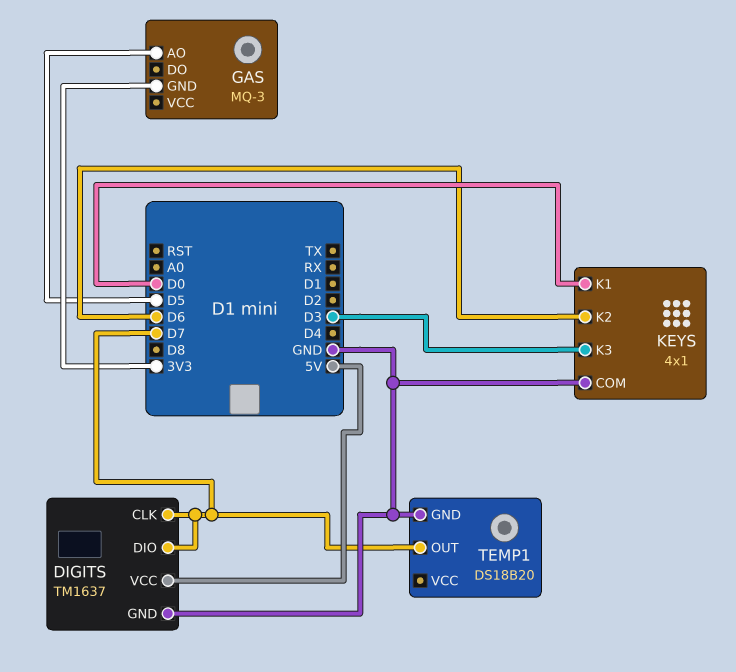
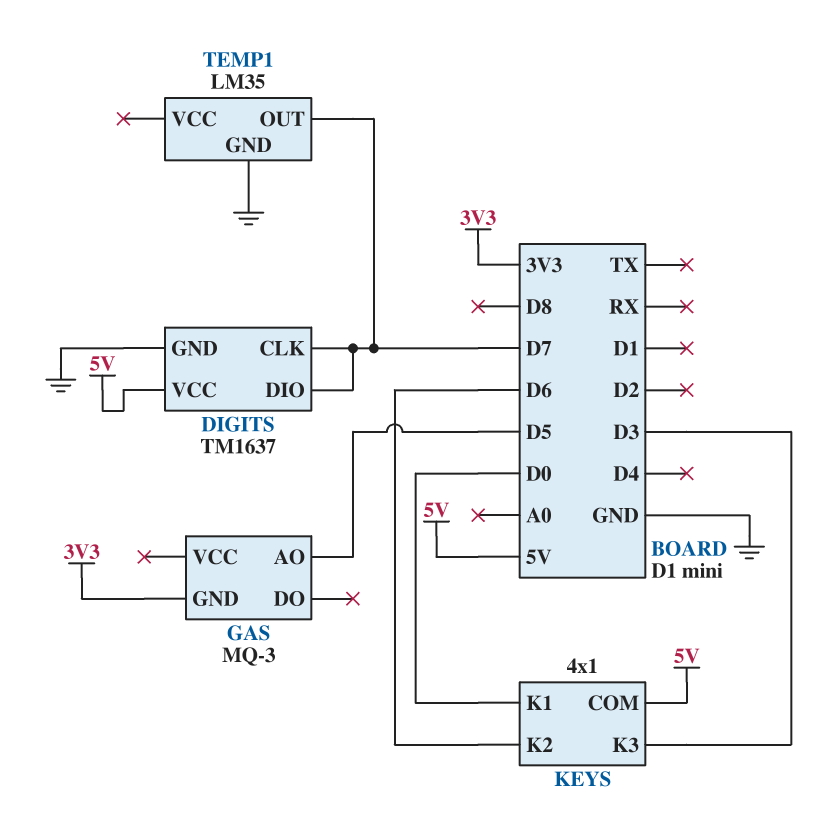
KEYS pin COM: GND -> 5V
TEMP1: DS18B20 -> LM35

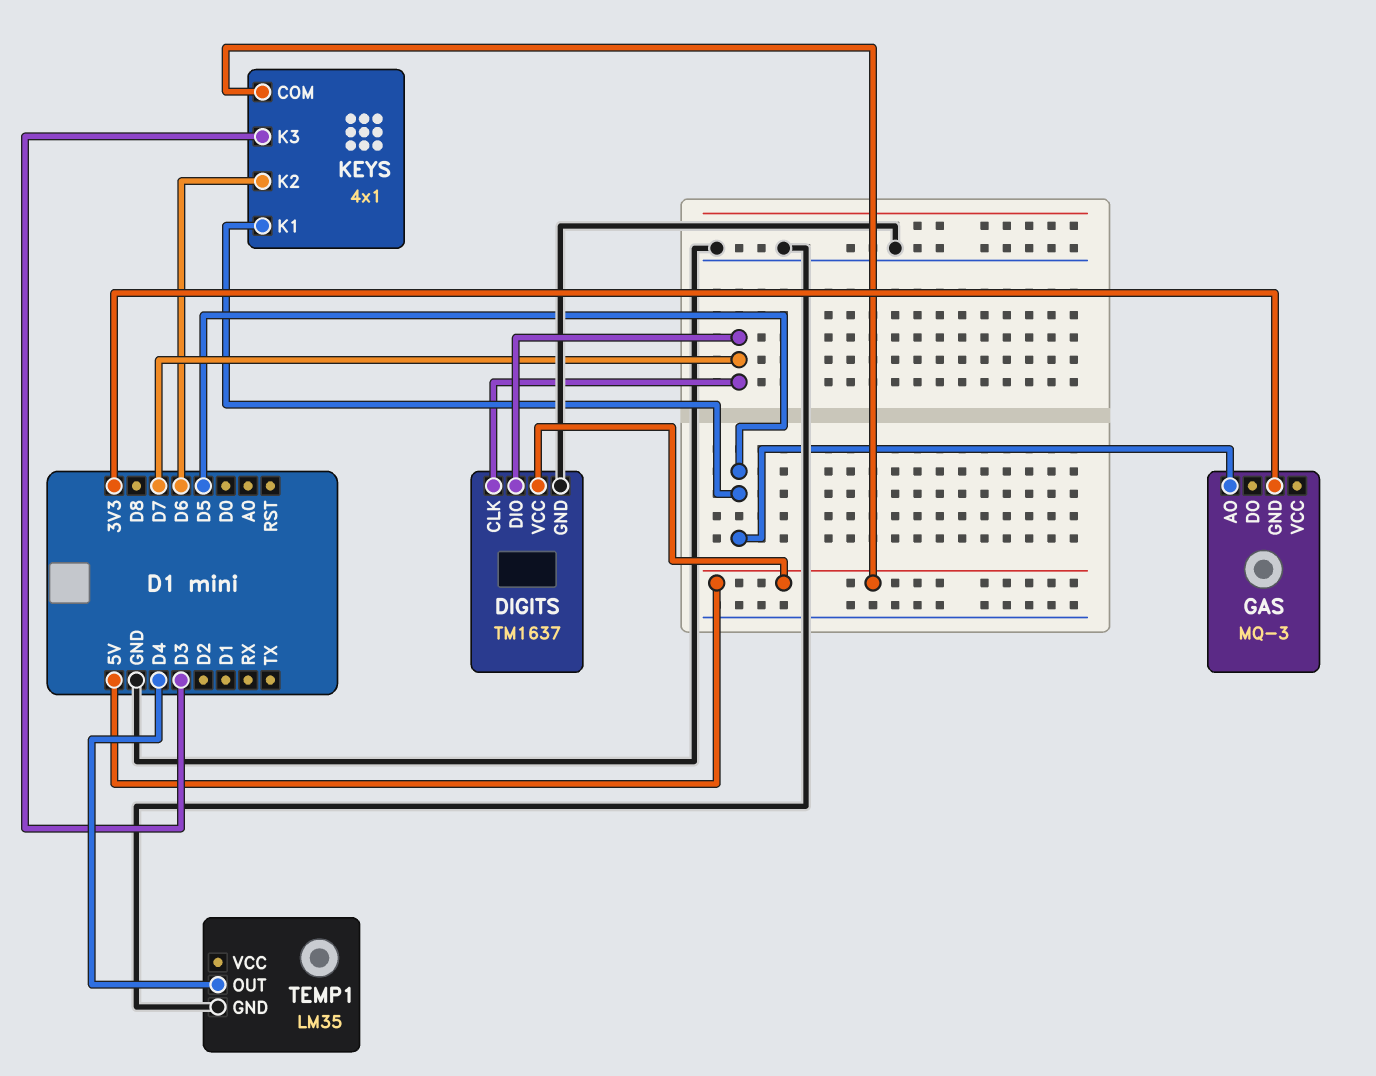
KEYS pin K1: D0 -> D5
TEMP1 pin OUT: D7 -> D4

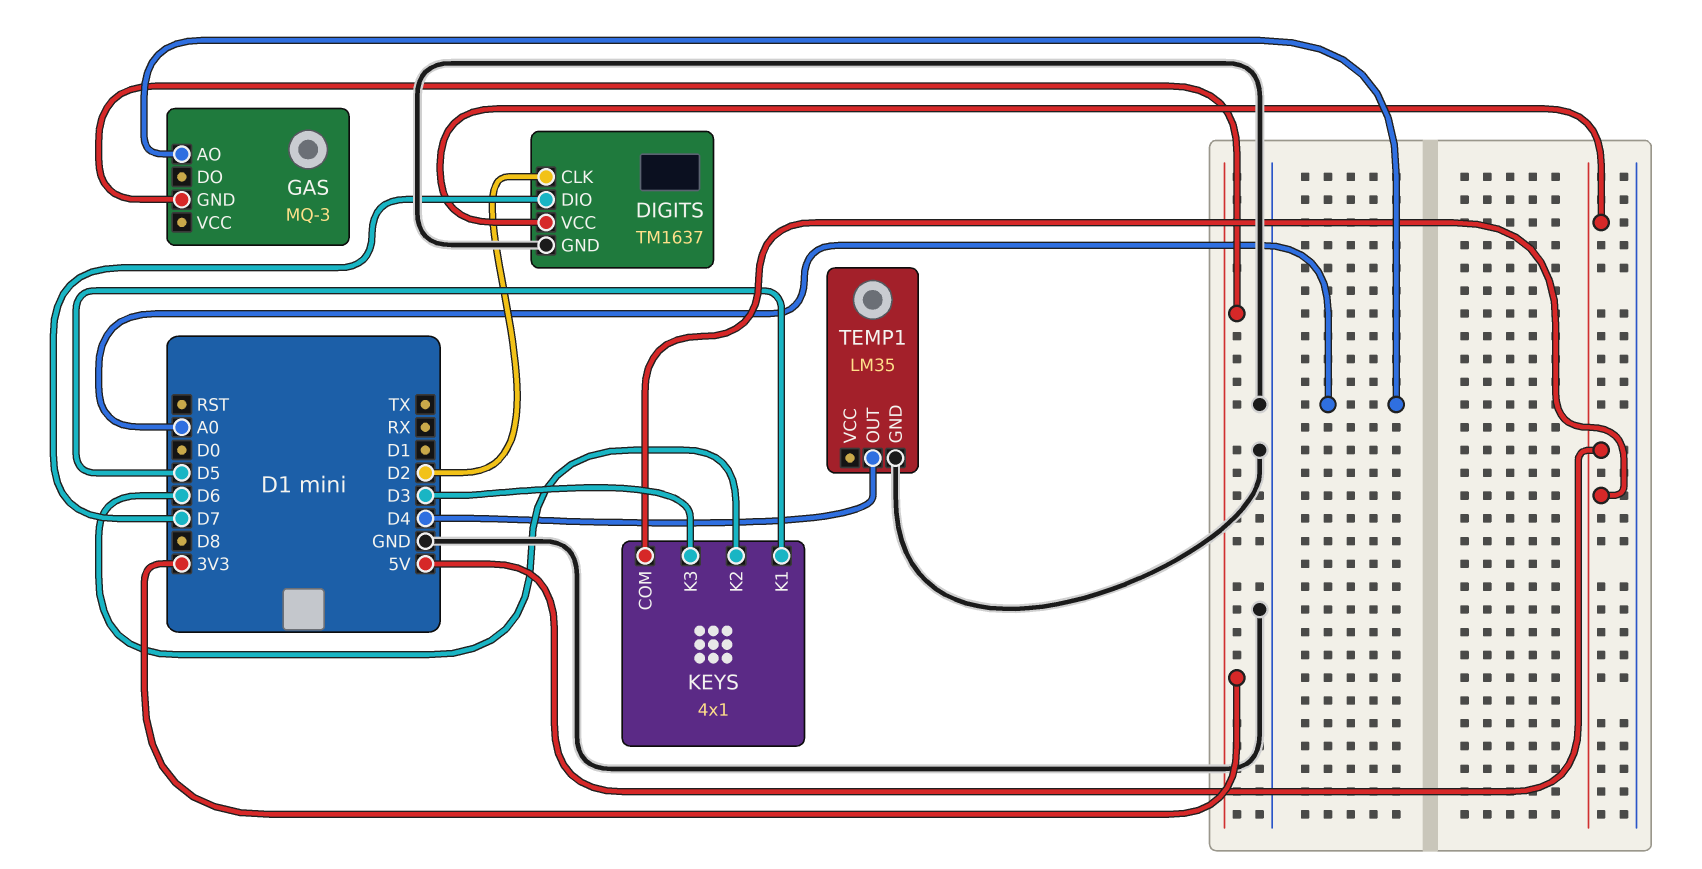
DIGITS pin CLK: D7 -> D2
GAS pin AO: D5 -> A0

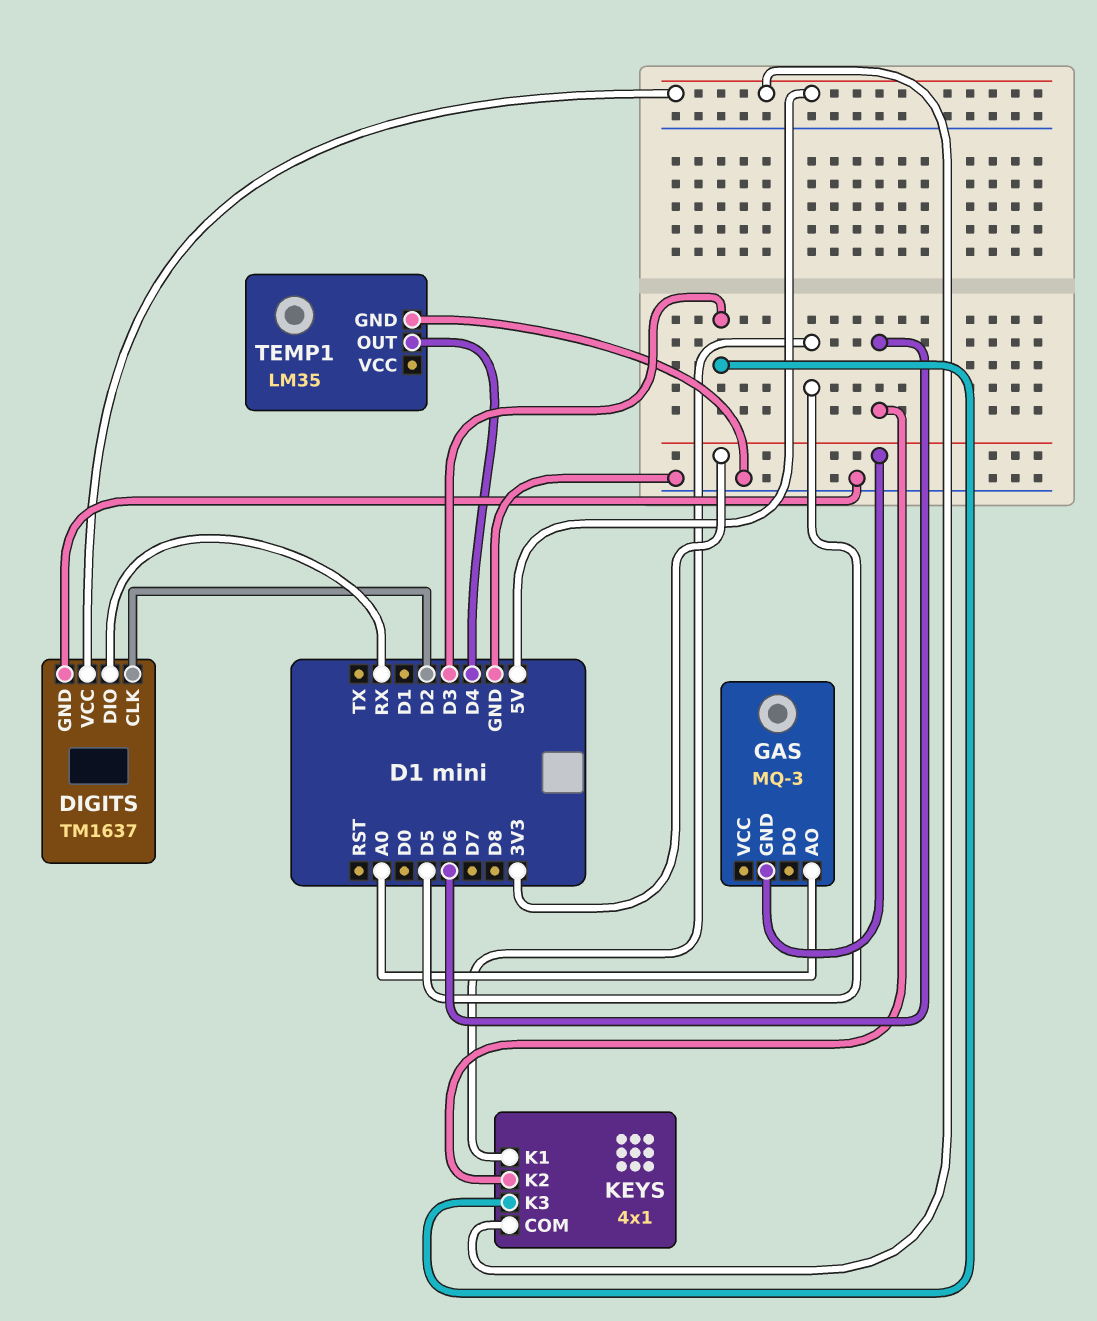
DIGITS pin DIO: D7 -> RX

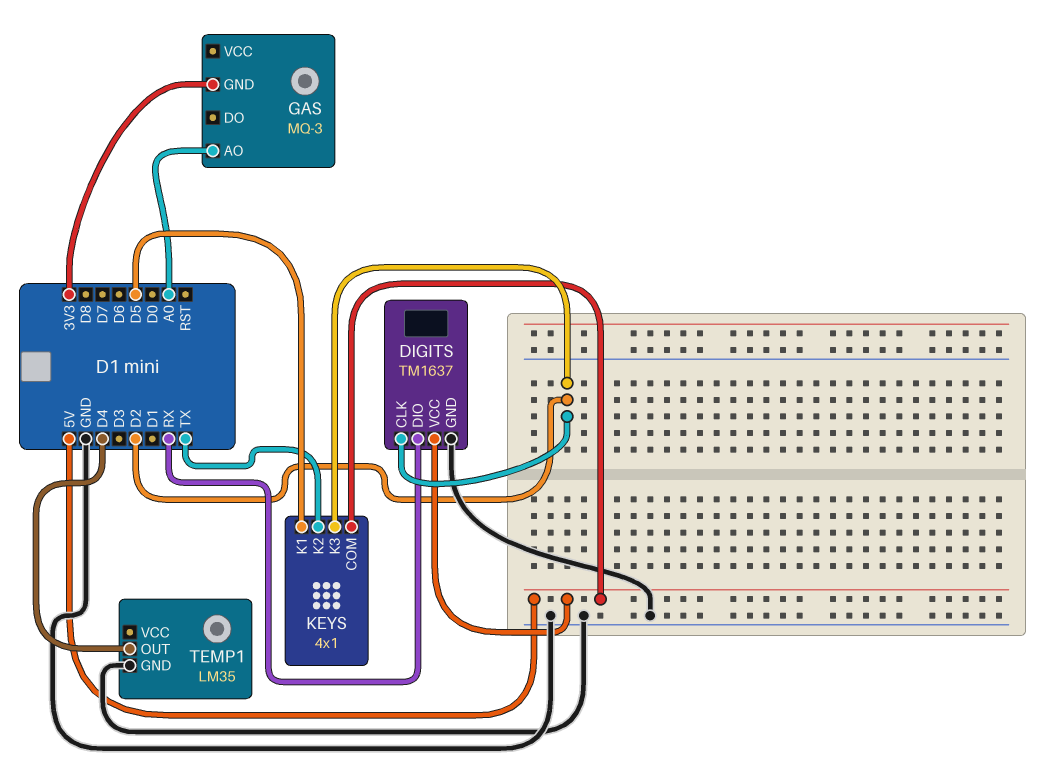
KEYS pin K2: D6 -> TX
KEYS pin K3: D3 -> D2

